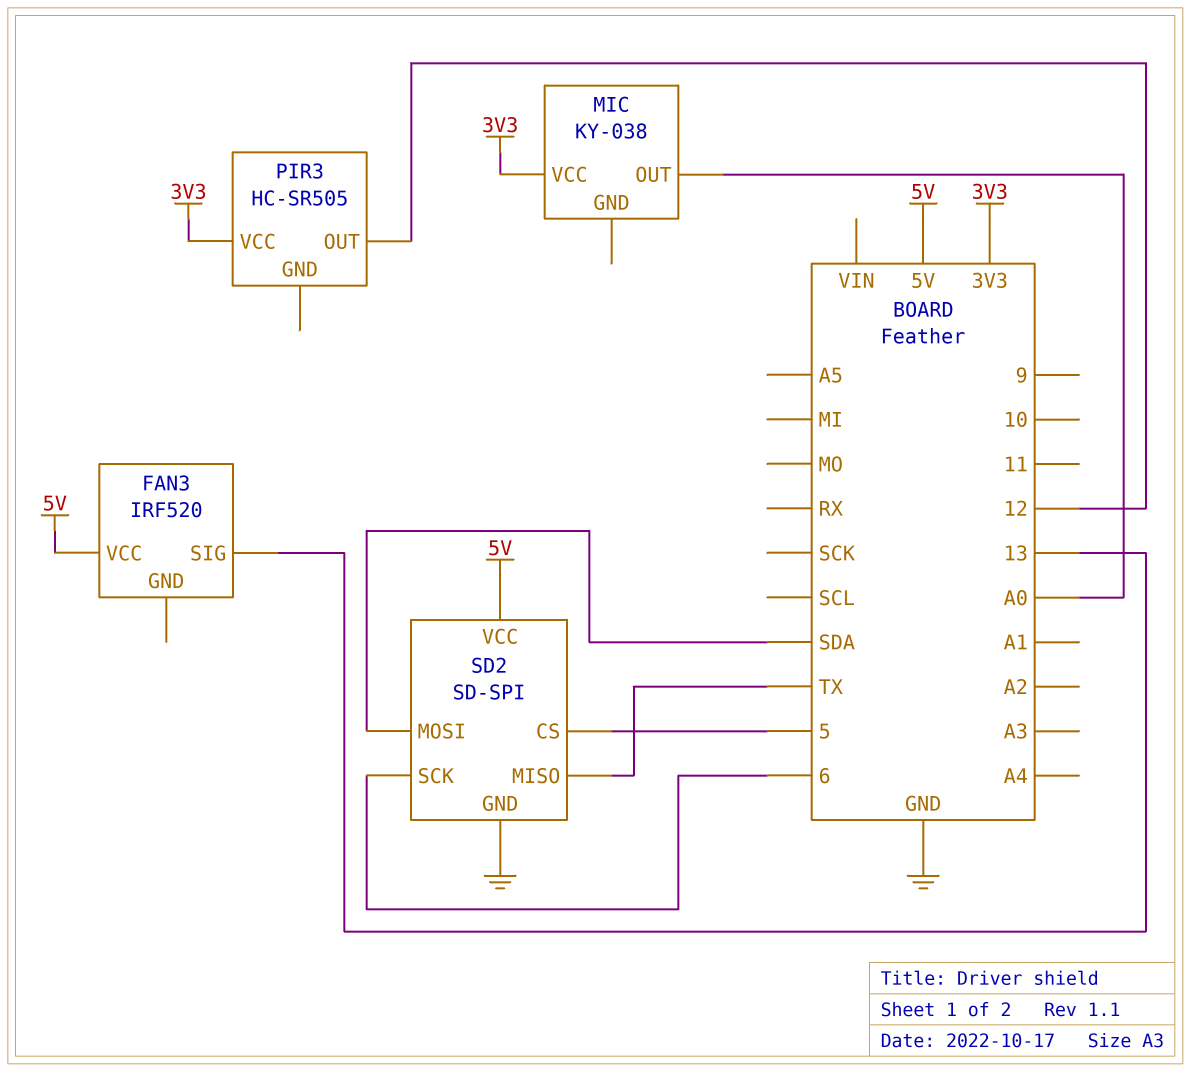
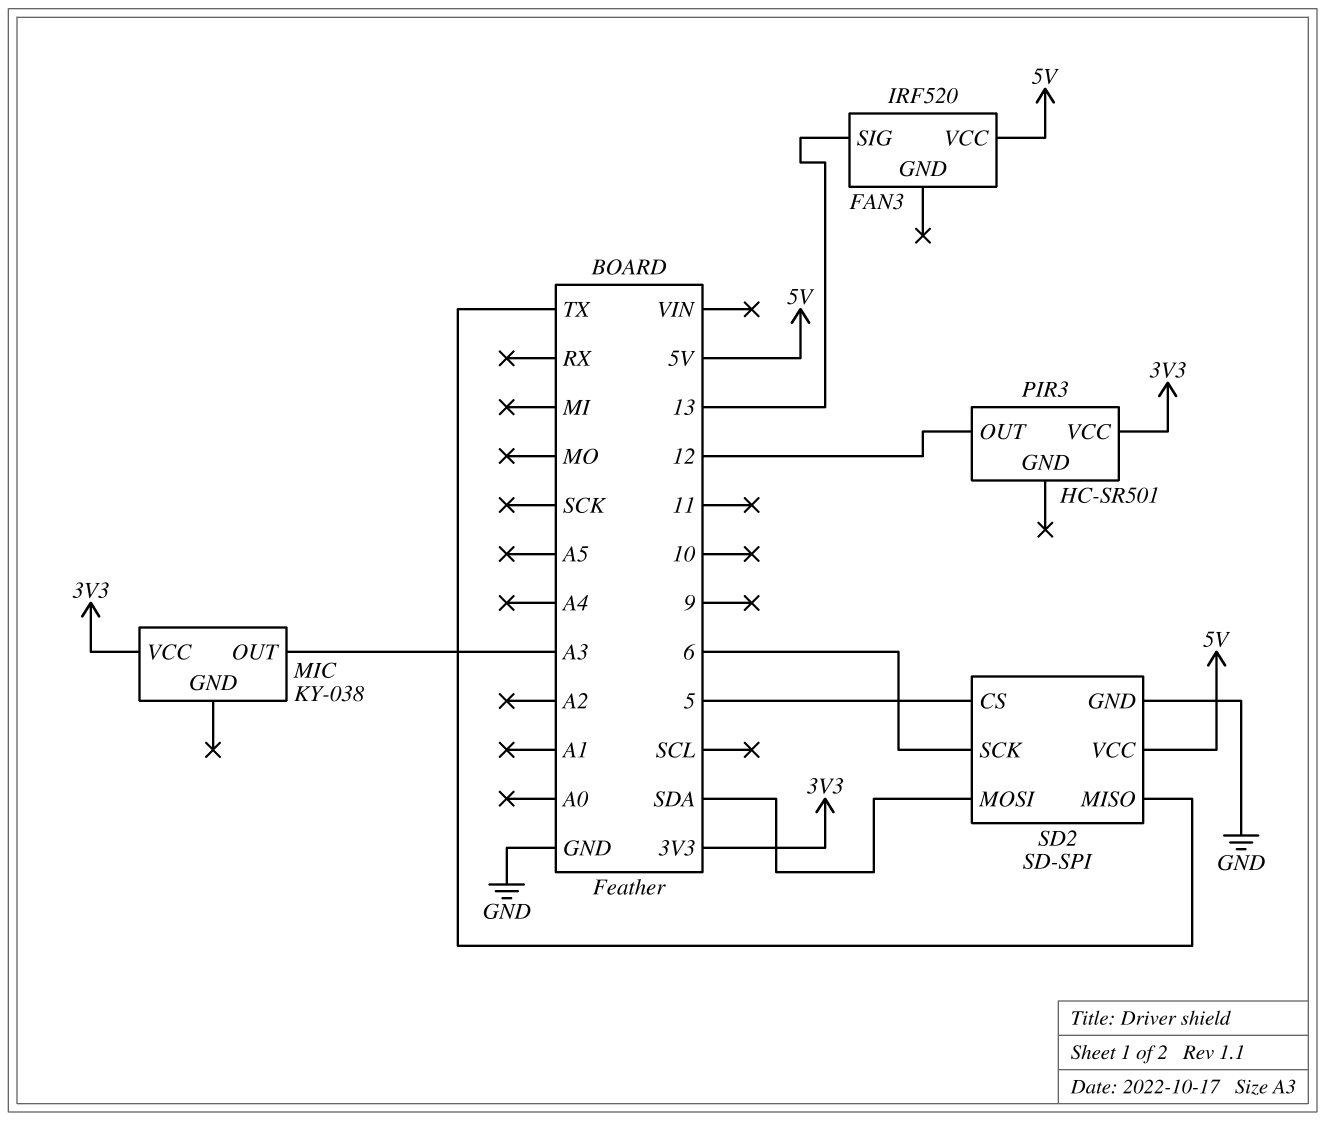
MIC pin OUT: A0 -> A3
PIR3: HC-SR505 -> HC-SR501

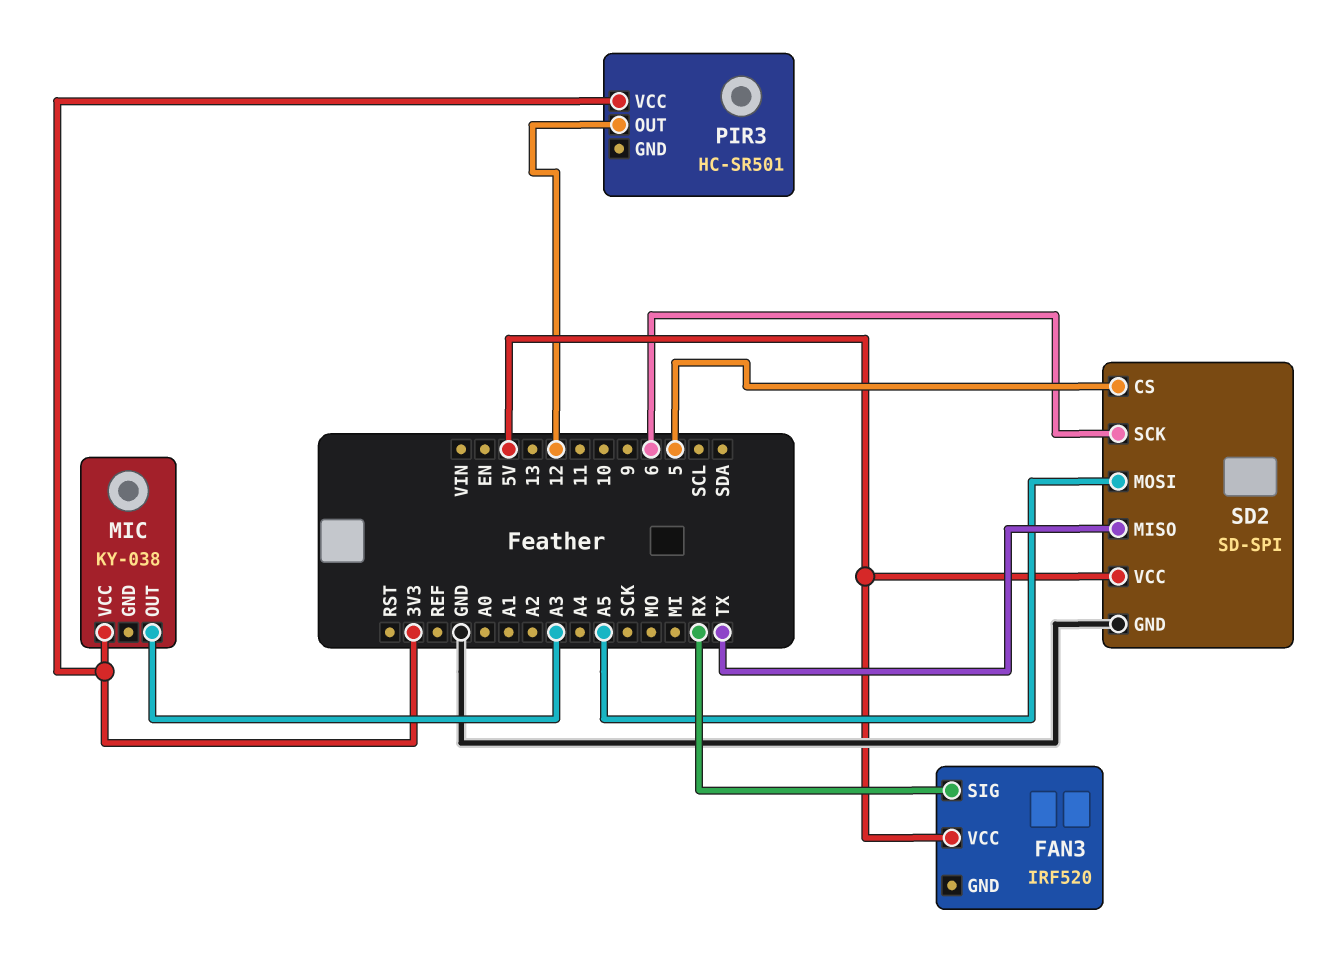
FAN3 pin SIG: 13 -> RX
SD2 pin MOSI: SDA -> A5

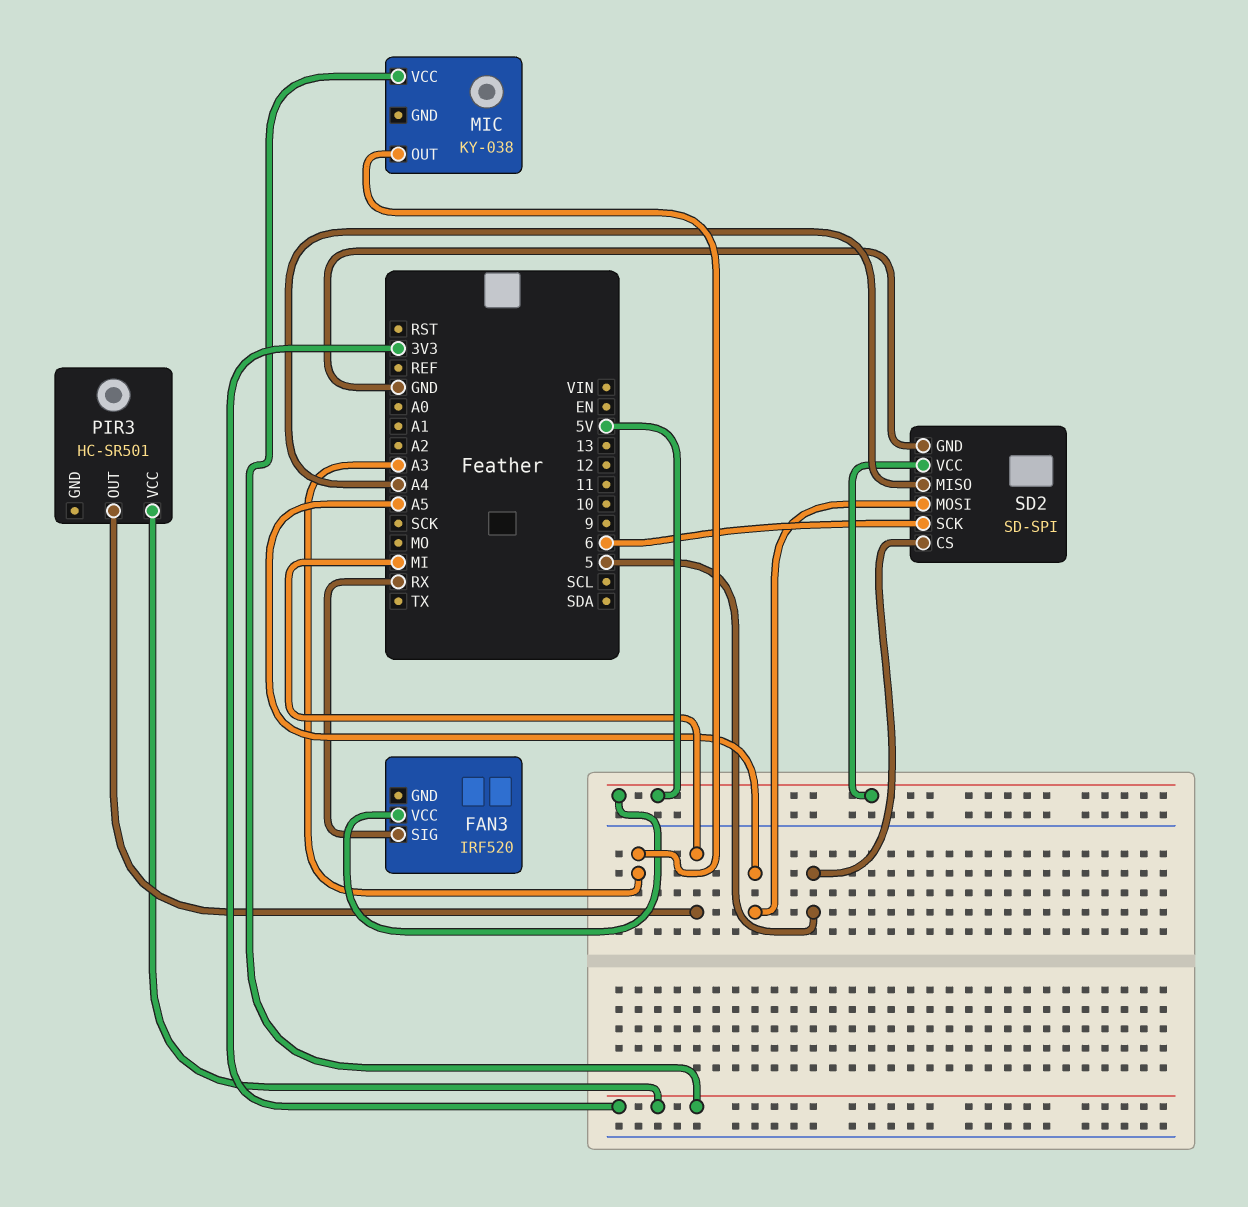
PIR3 pin OUT: 12 -> MI
SD2 pin MISO: TX -> A4

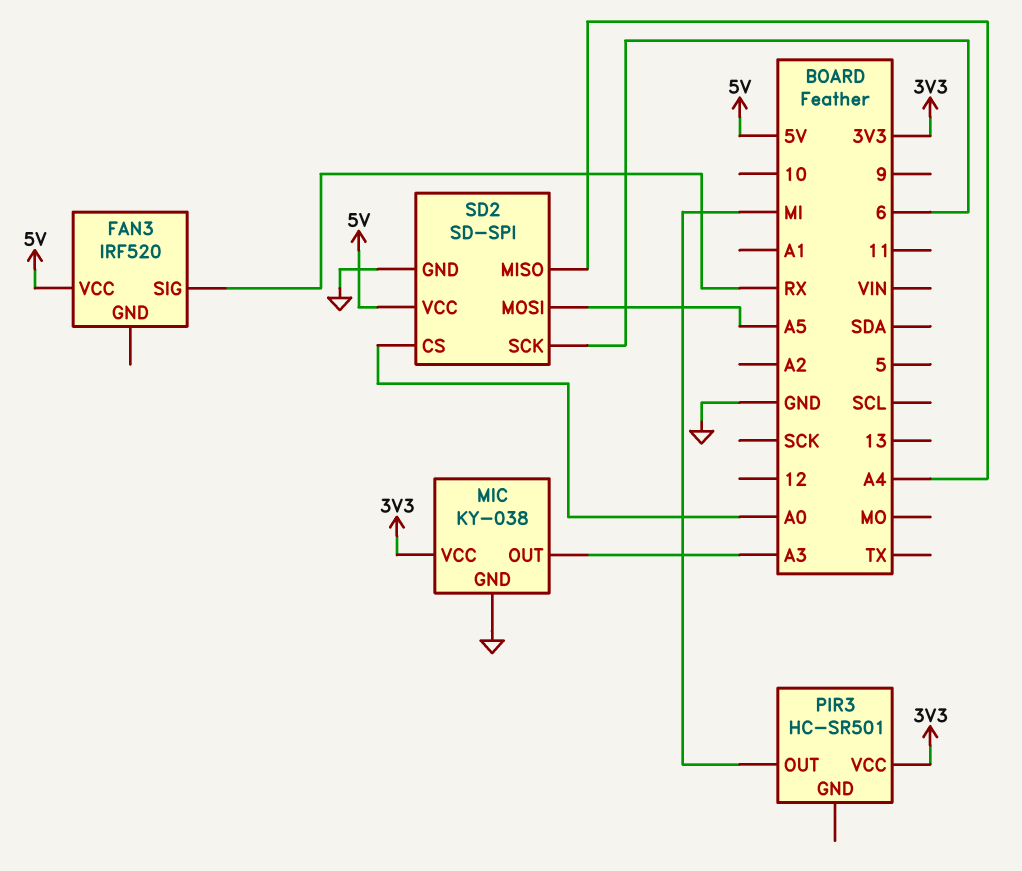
MIC pin GND: none -> GND
SD2 pin CS: 5 -> A0

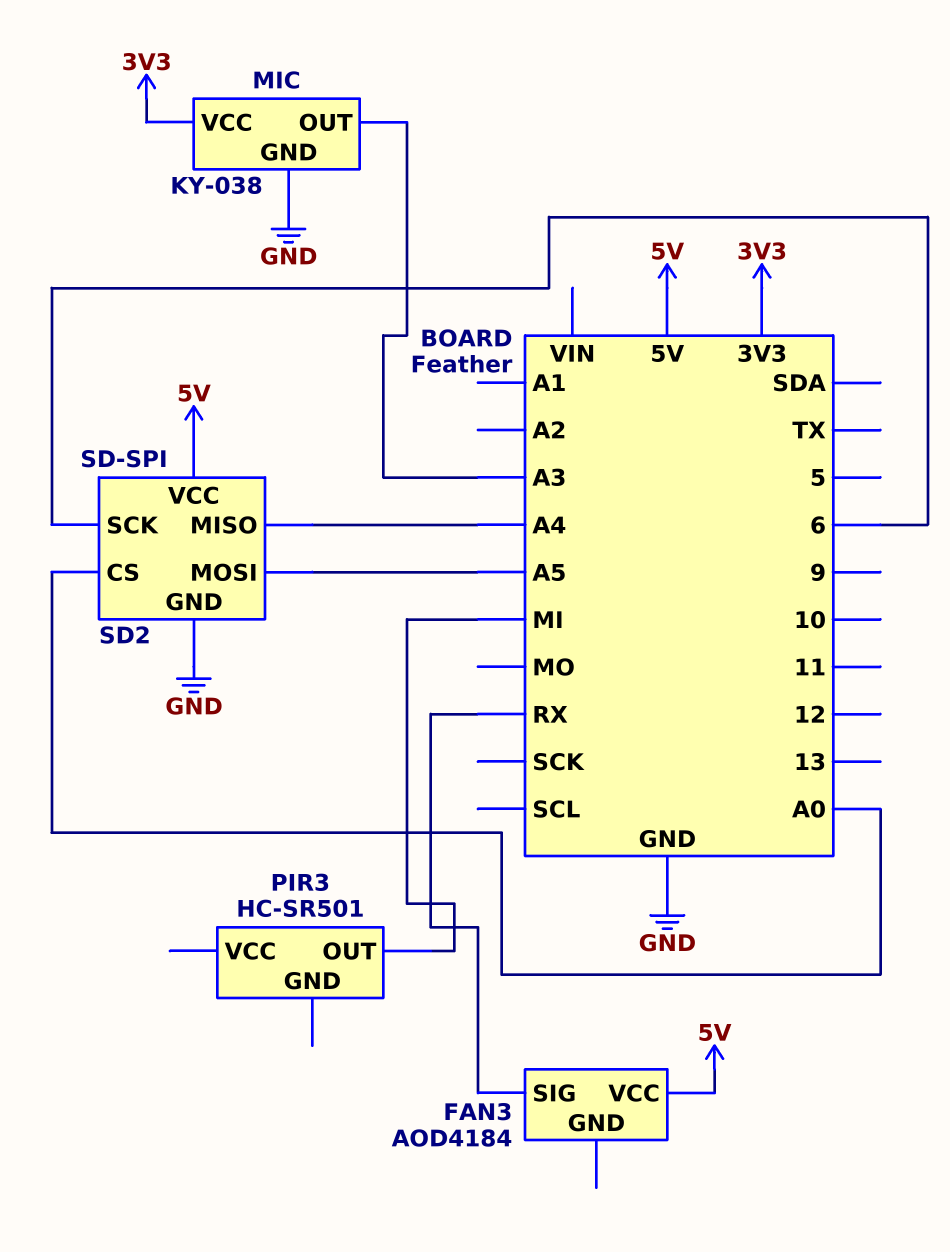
FAN3: IRF520 -> AOD4184
PIR3 pin VCC: 3V3 -> none

